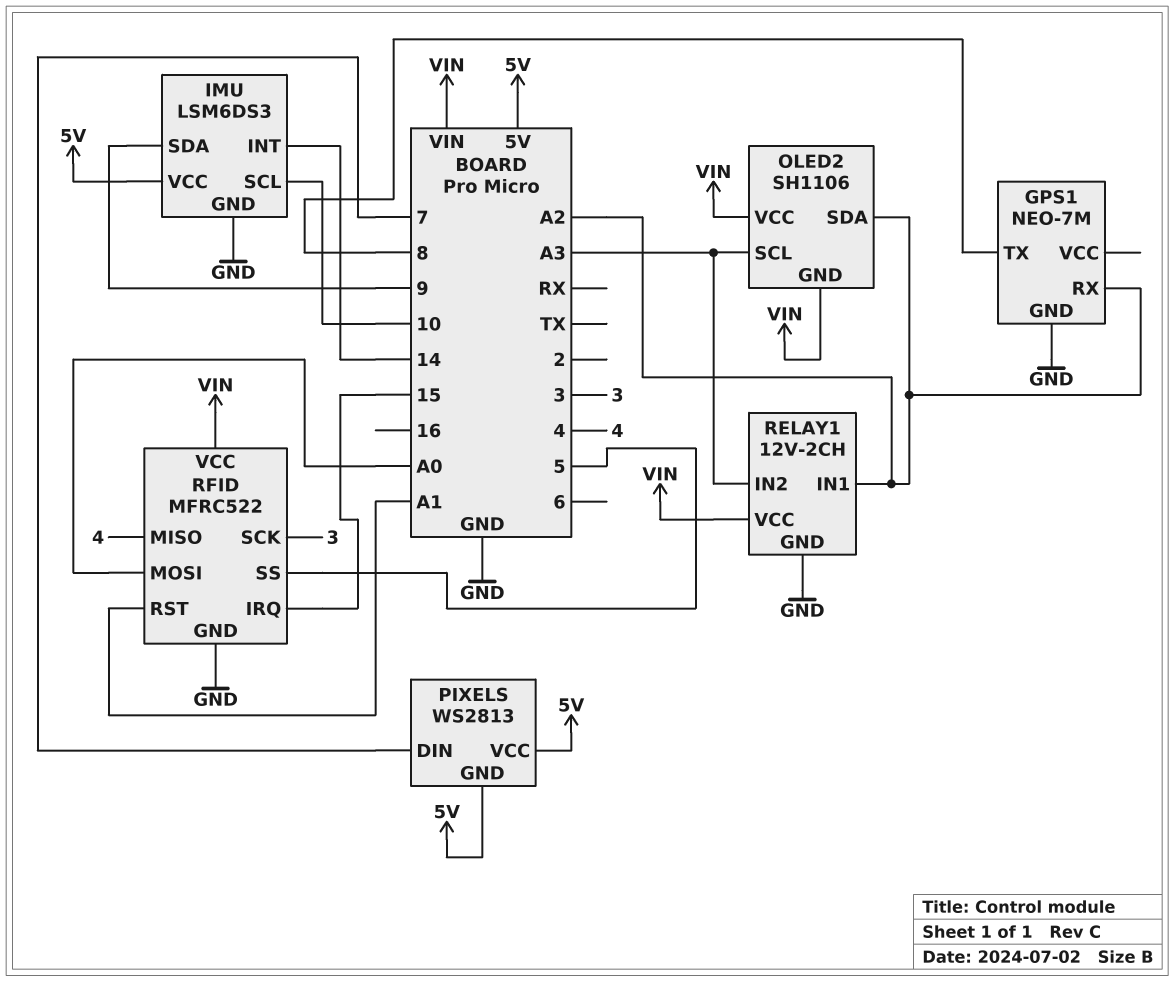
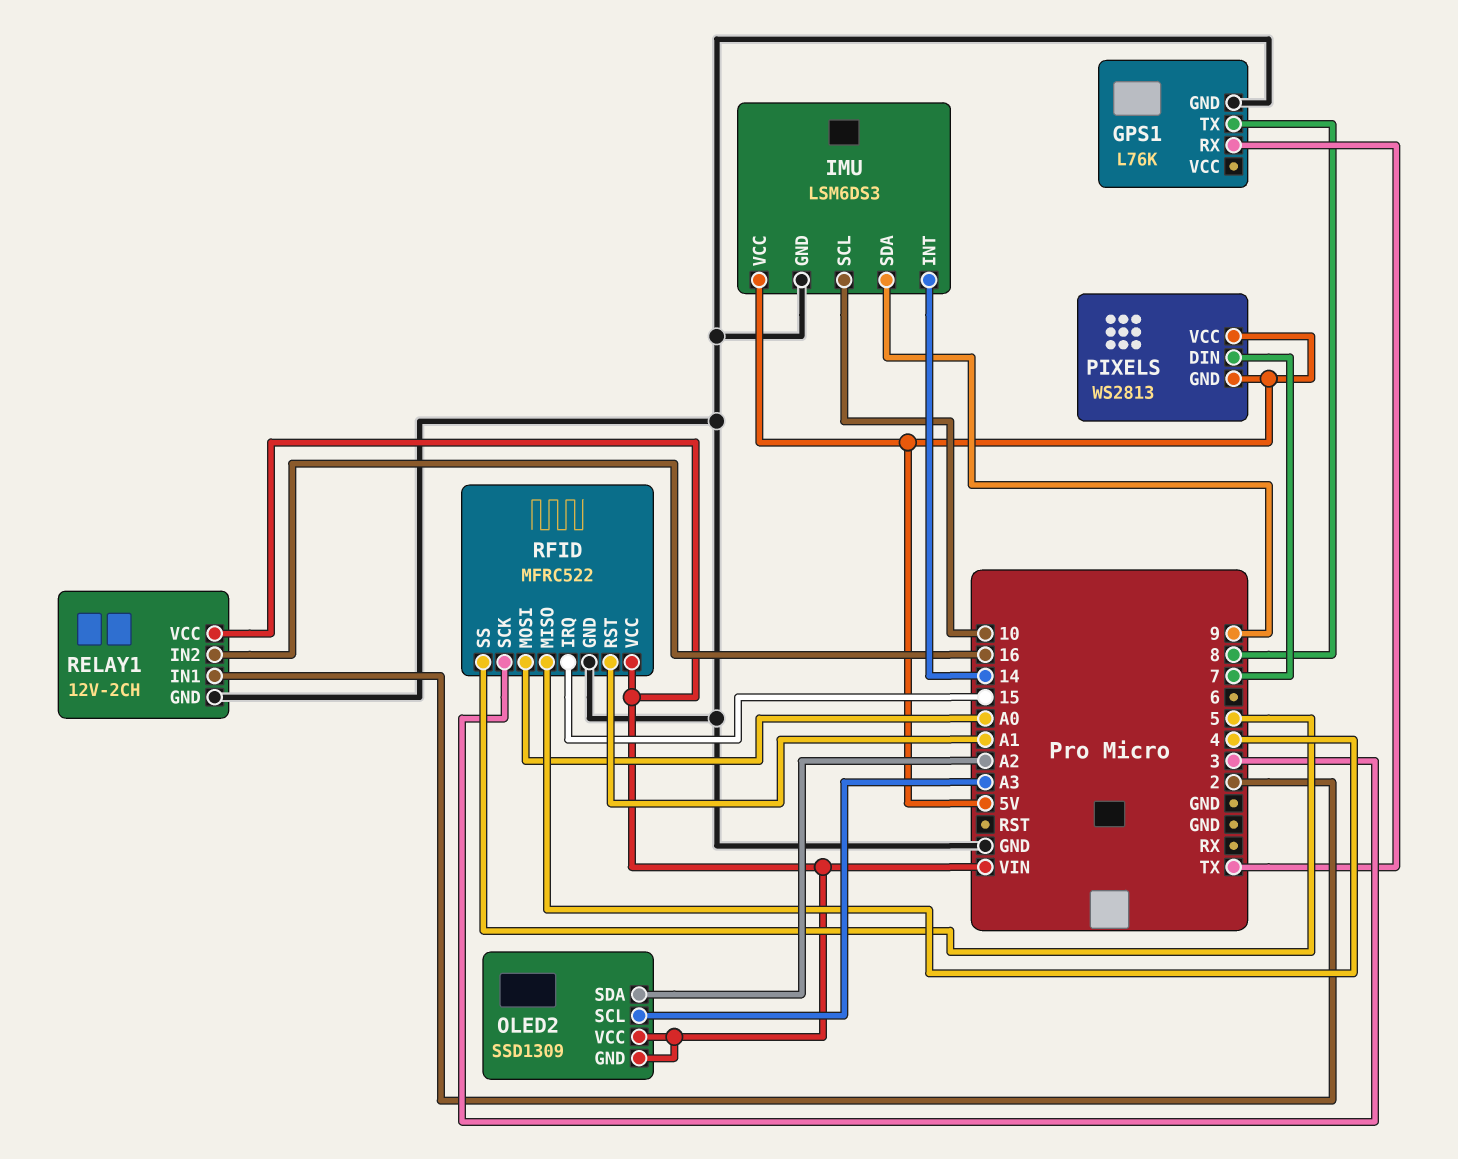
GPS1: NEO-7M -> L76K
GPS1 pin RX: A2 -> TX
OLED2: SH1106 -> SSD1309
RELAY1 pin IN1: A2 -> 2
RELAY1 pin IN2: A3 -> 16

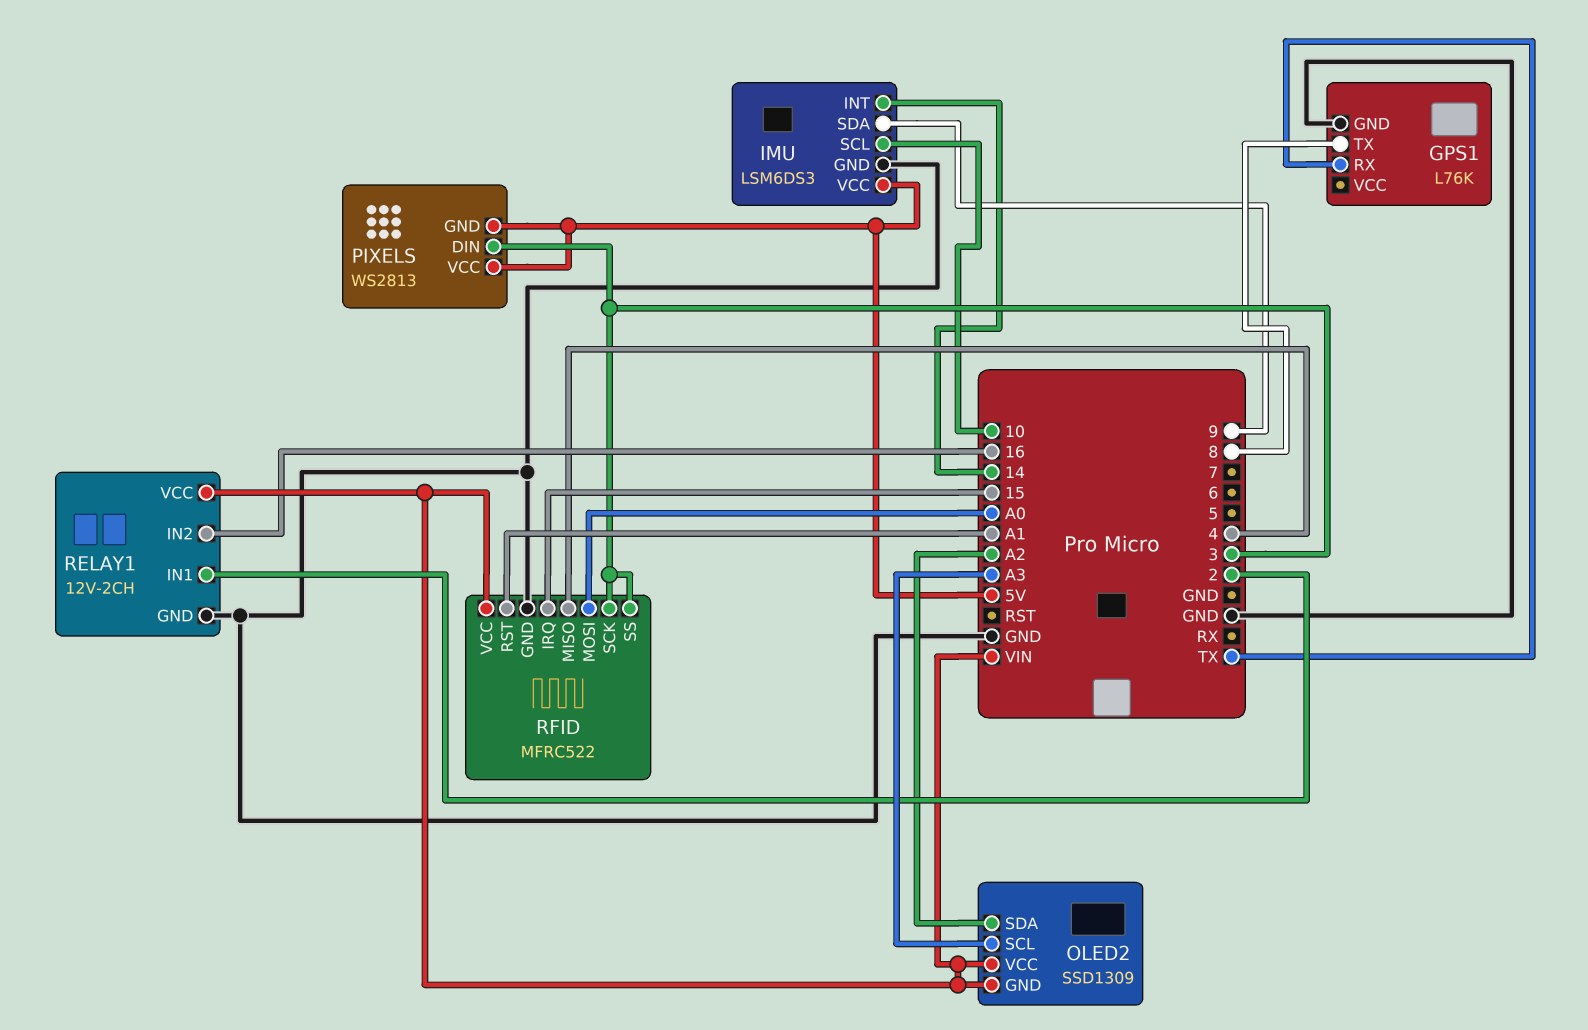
PIXELS pin DIN: 7 -> 3
RFID pin SS: 5 -> 3

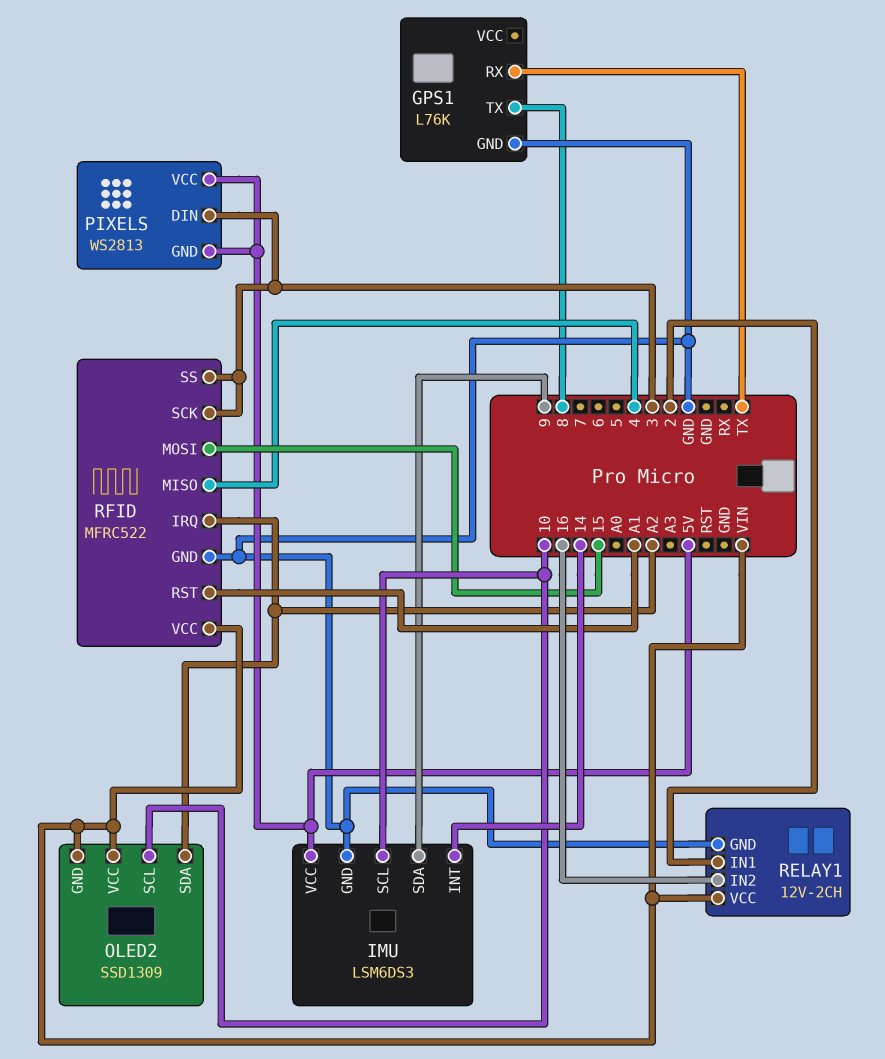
OLED2 pin SCL: A3 -> 10
RFID pin IRQ: 15 -> A2
RFID pin MOSI: A0 -> 15

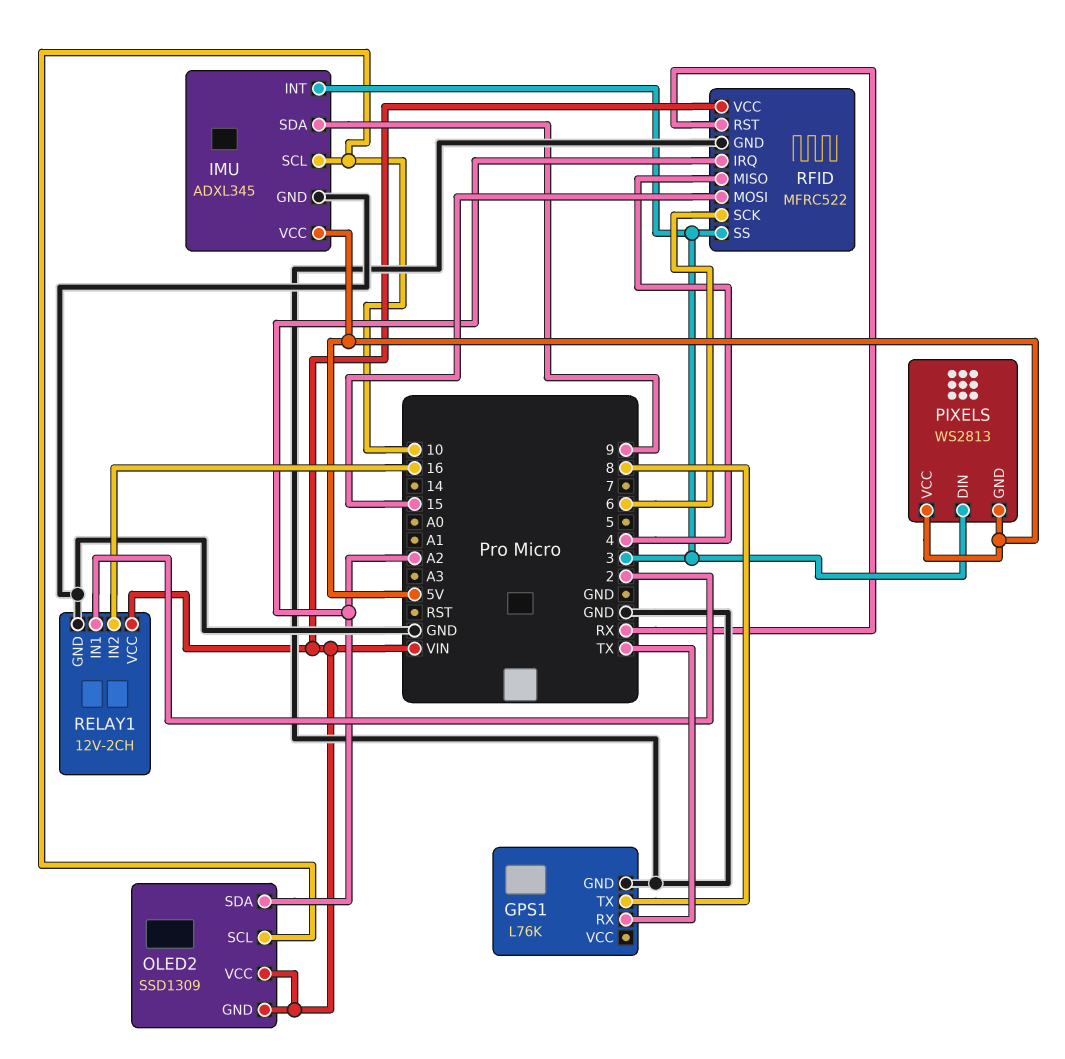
IMU: LSM6DS3 -> ADXL345
IMU pin INT: 14 -> 3
RFID pin RST: A1 -> RX
RFID pin SCK: 3 -> 6

